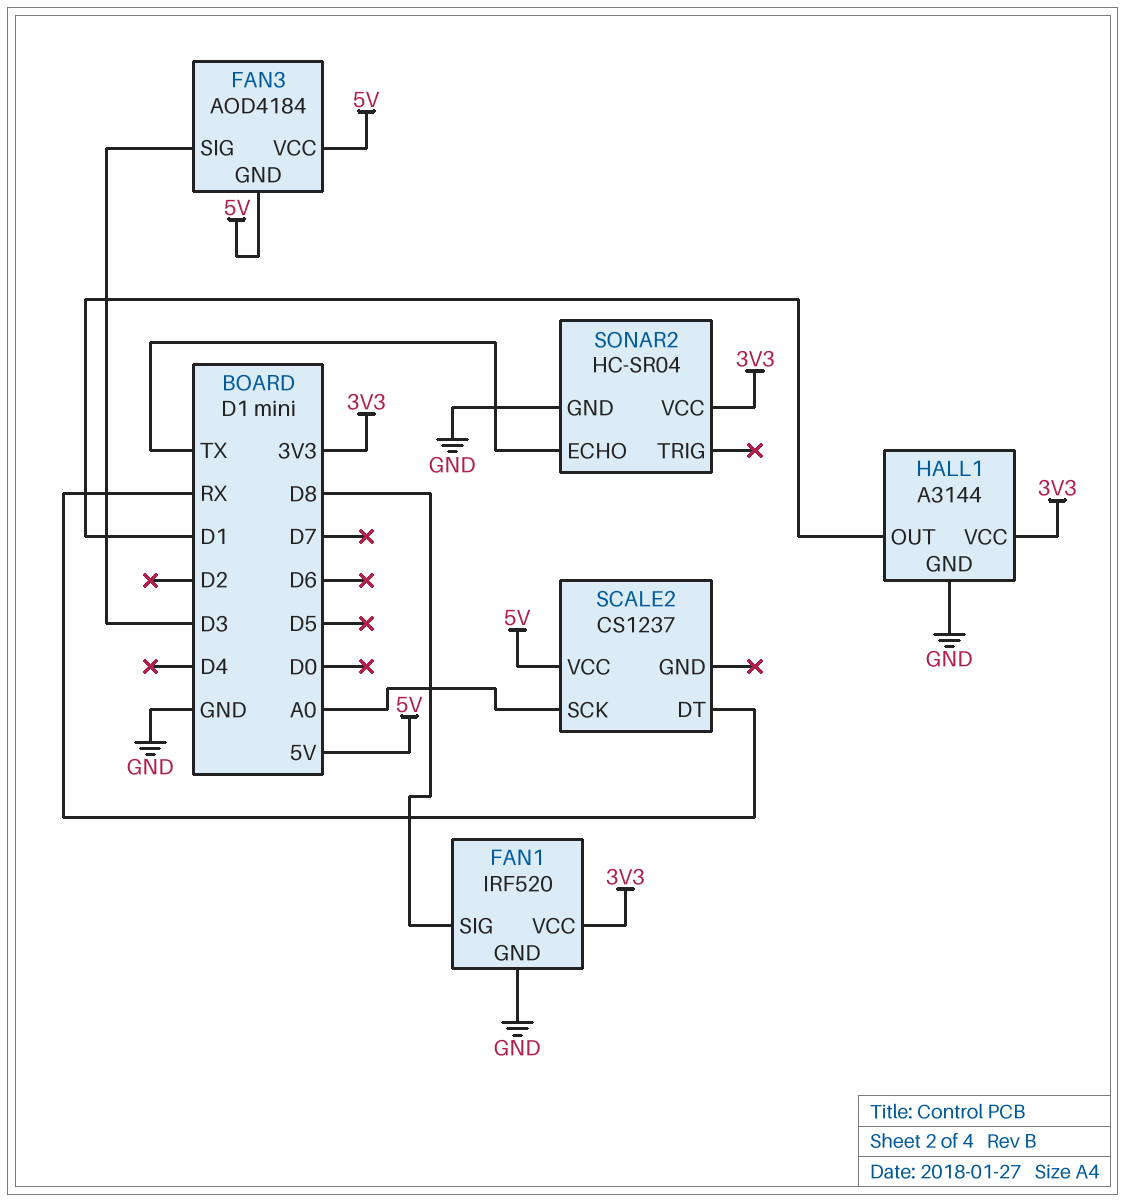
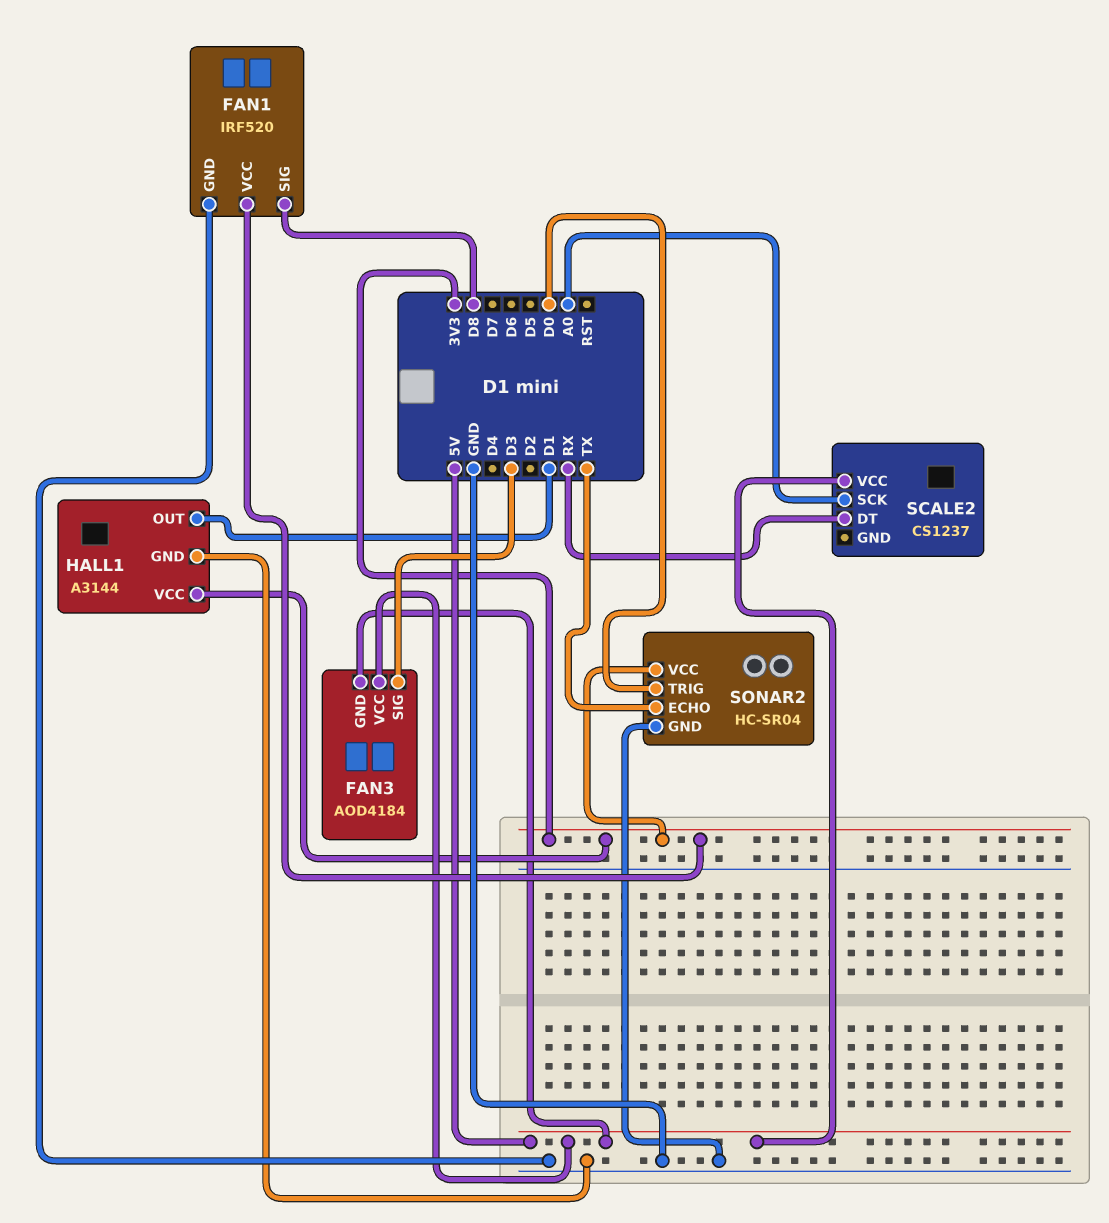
SONAR2 pin TRIG: none -> D0

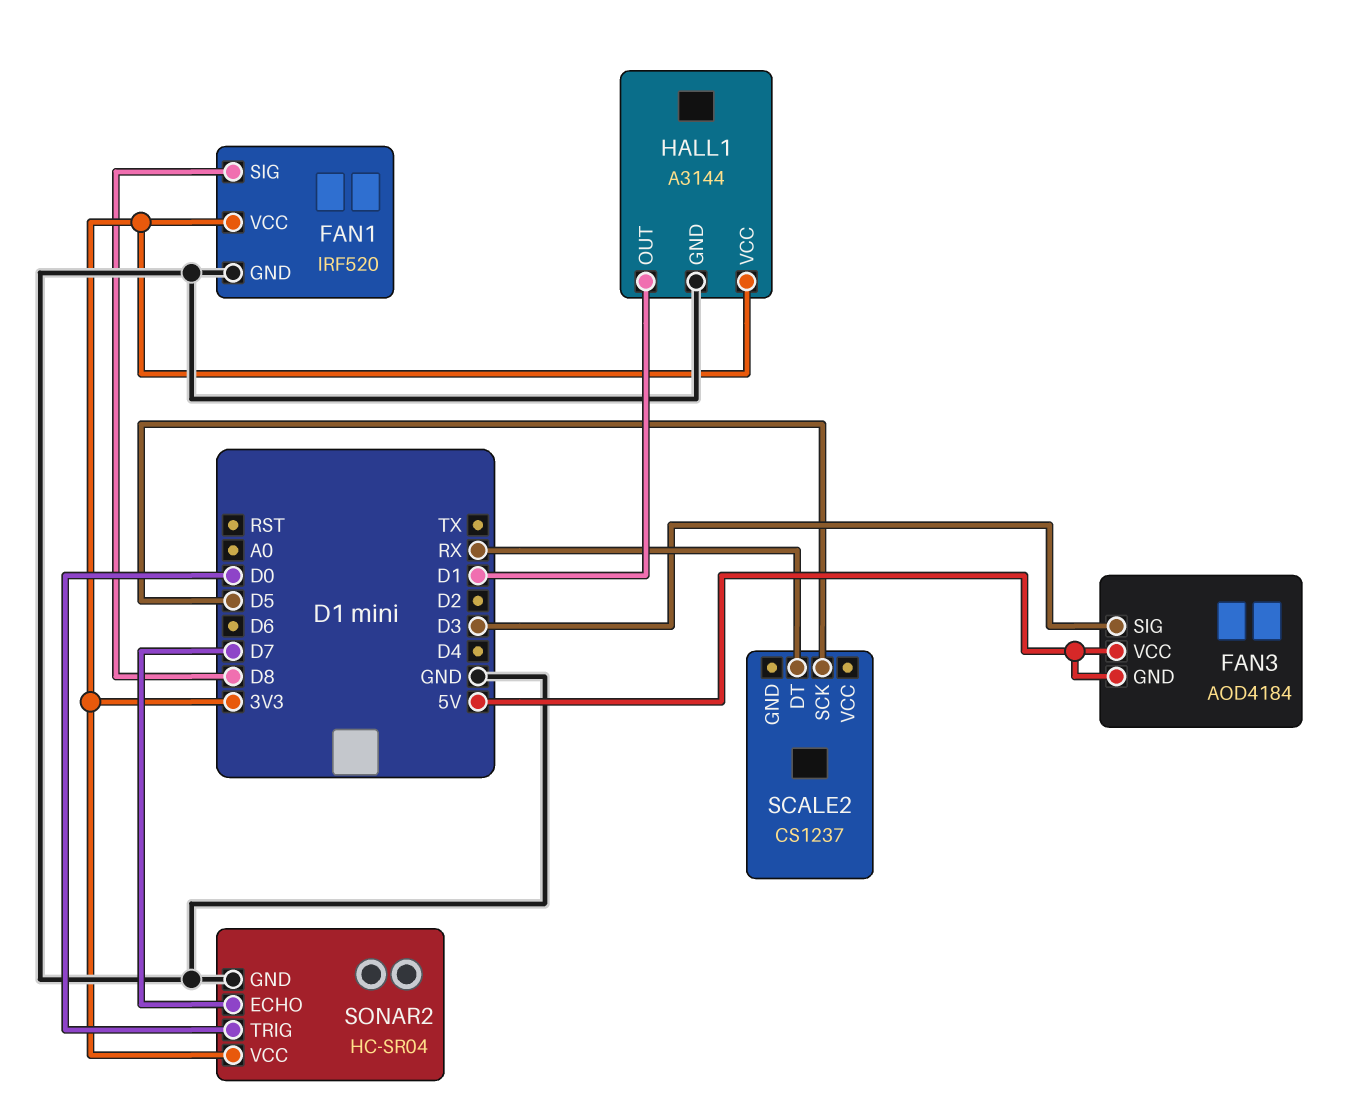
SCALE2 pin SCK: A0 -> D5
SCALE2 pin VCC: 5V -> none
SONAR2 pin ECHO: TX -> D7

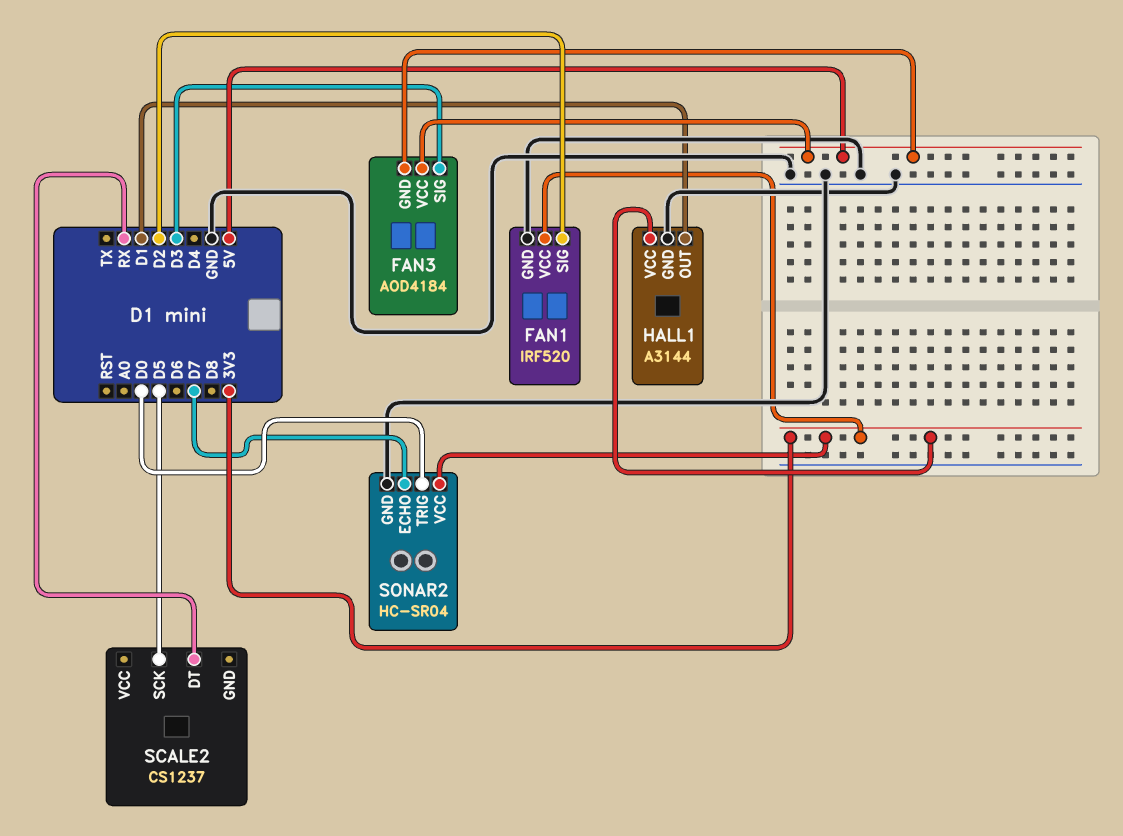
FAN1 pin SIG: D8 -> D2

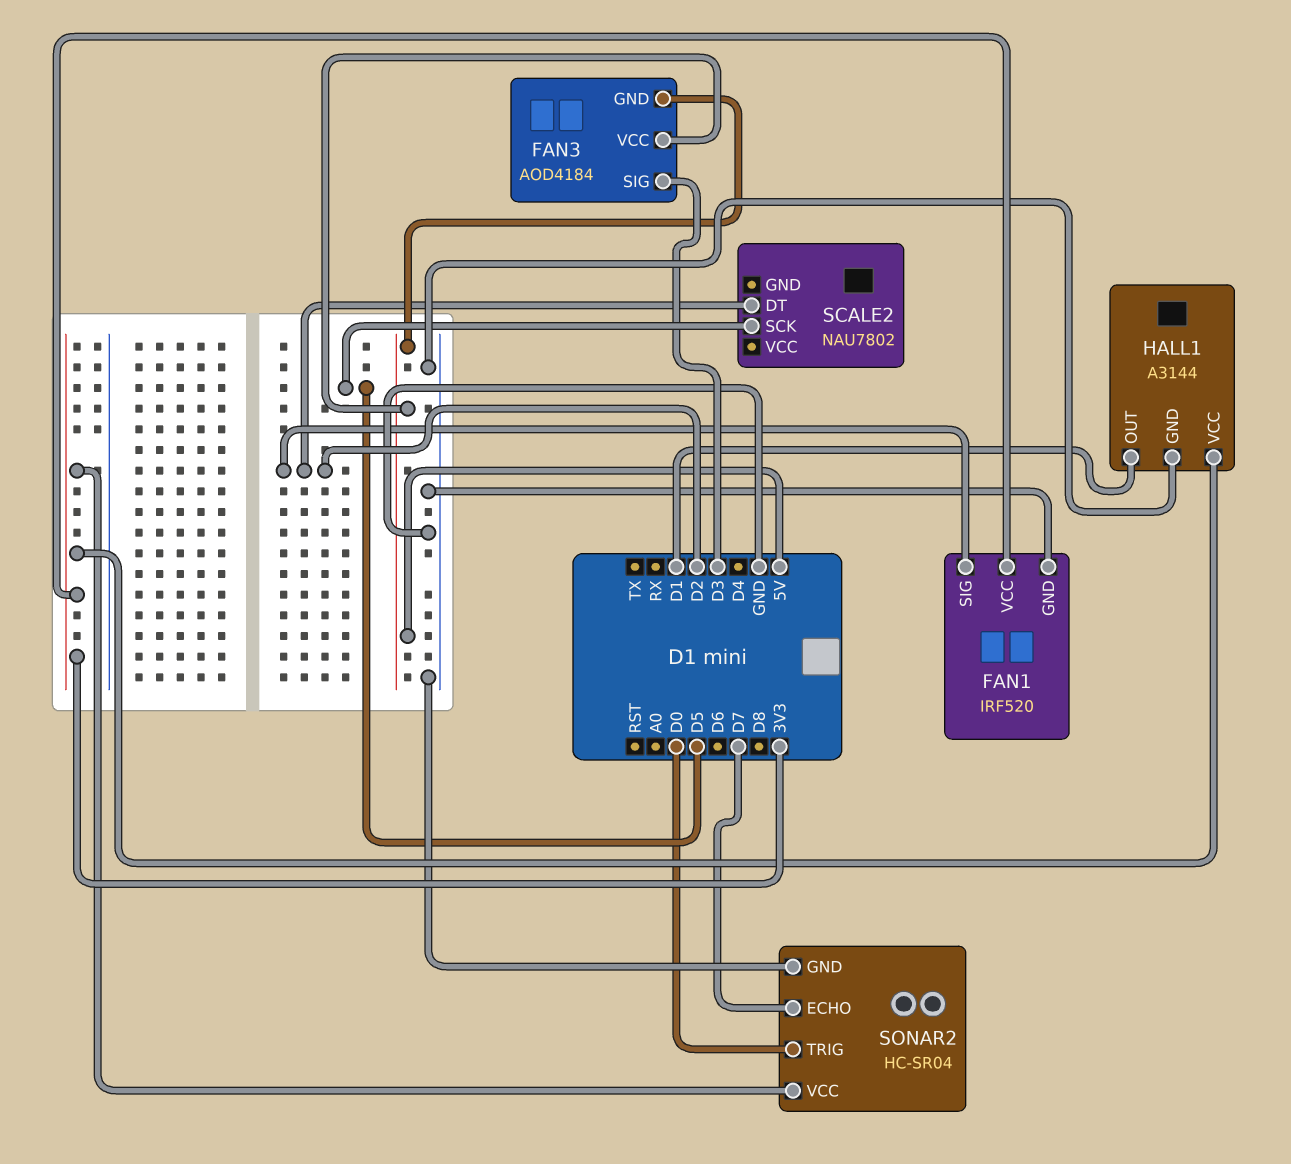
SCALE2: CS1237 -> NAU7802
SCALE2 pin DT: RX -> D2

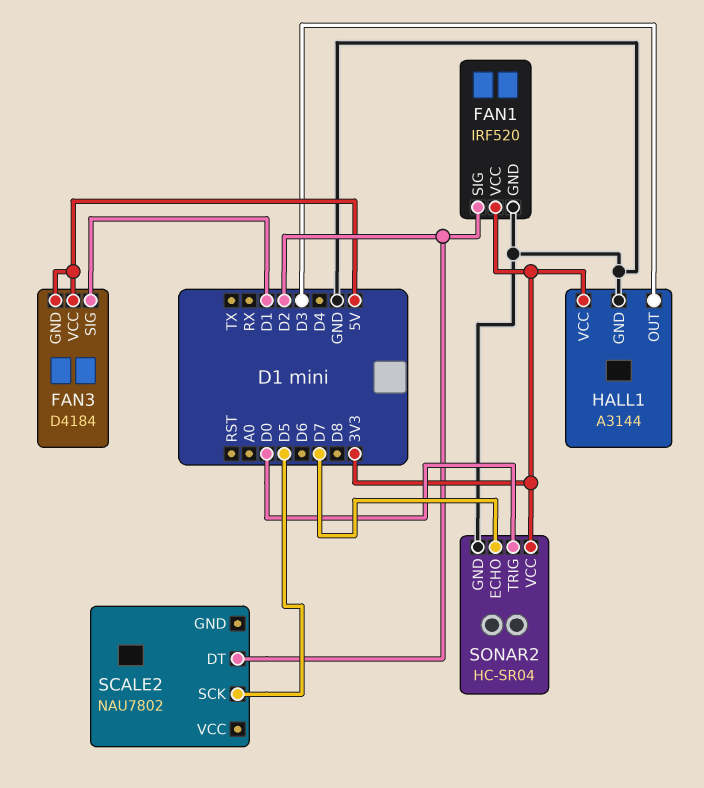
FAN3: AOD4184 -> D4184
FAN3 pin SIG: D3 -> D1
HALL1 pin OUT: D1 -> D3

